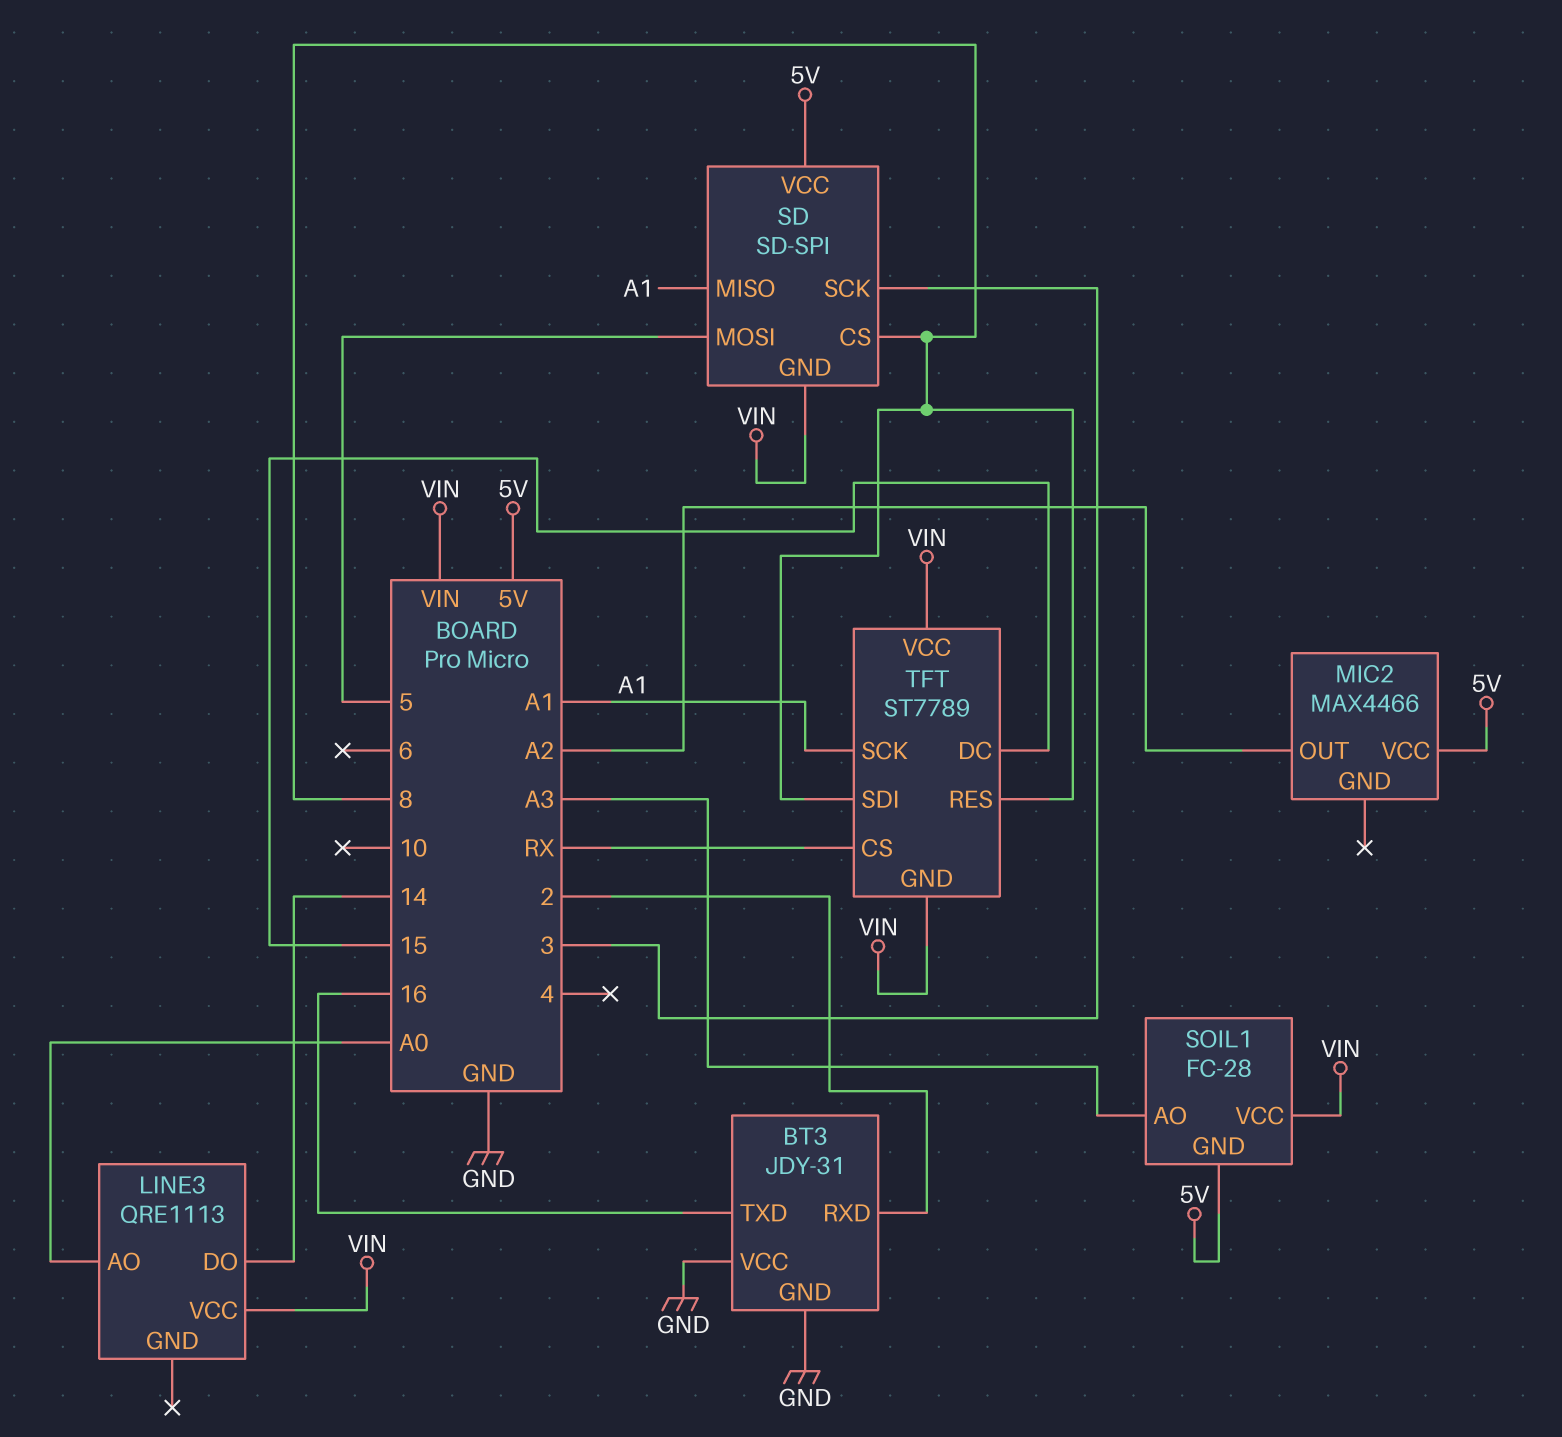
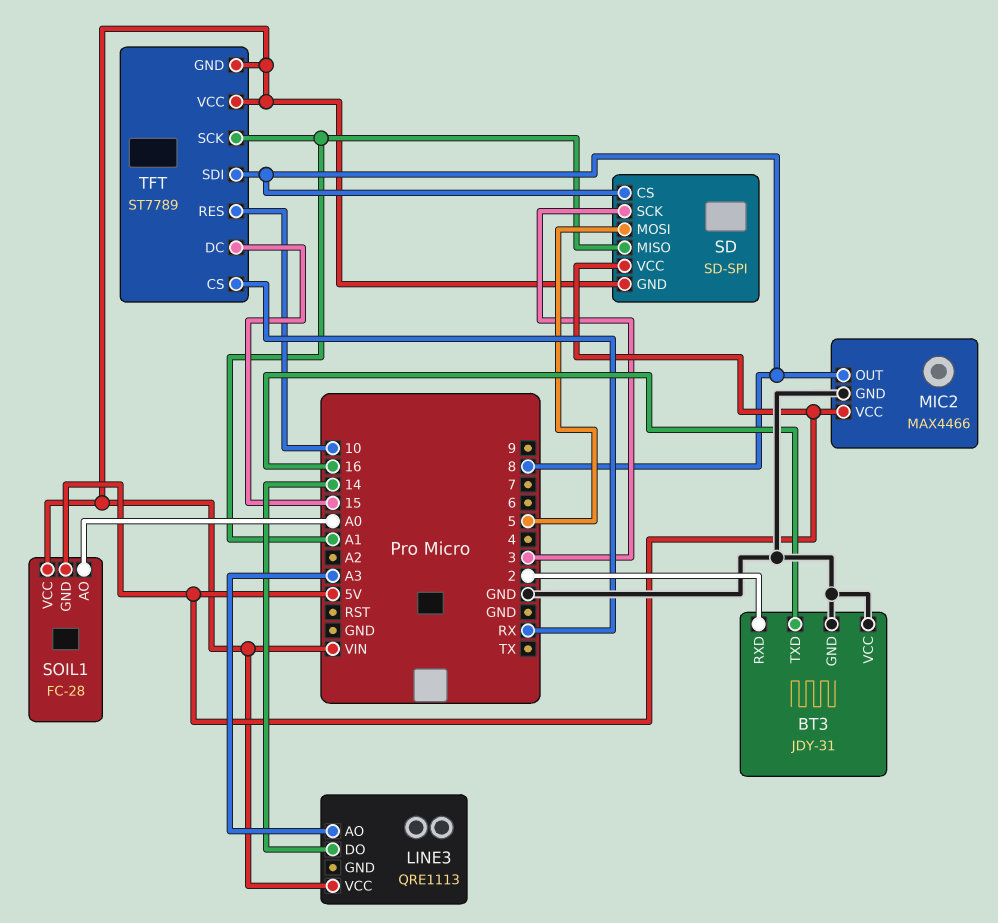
LINE3 pin AO: A0 -> A3
MIC2 pin GND: none -> GND
MIC2 pin OUT: A2 -> 8
SOIL1 pin AO: A3 -> A0
TFT pin RES: 8 -> 10

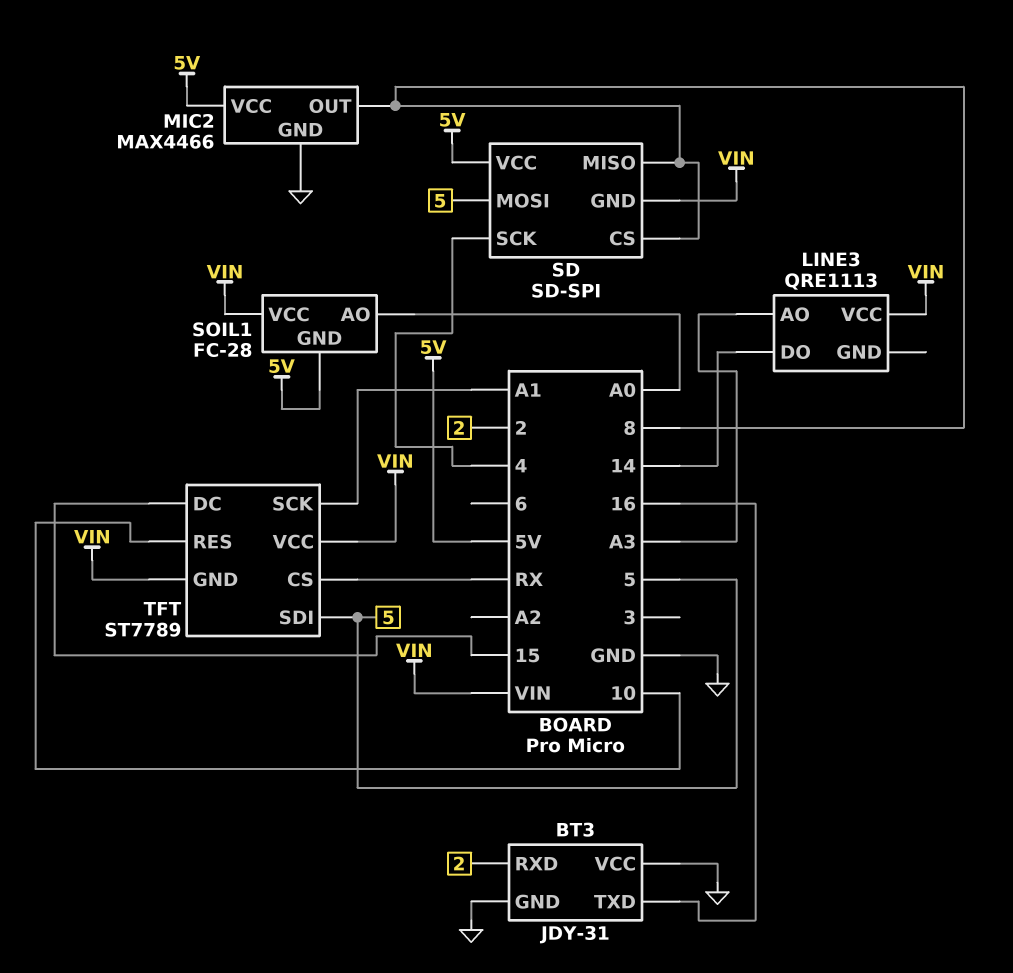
SD pin MISO: A1 -> 8
SD pin SCK: 3 -> 4
TFT pin SDI: 8 -> 5

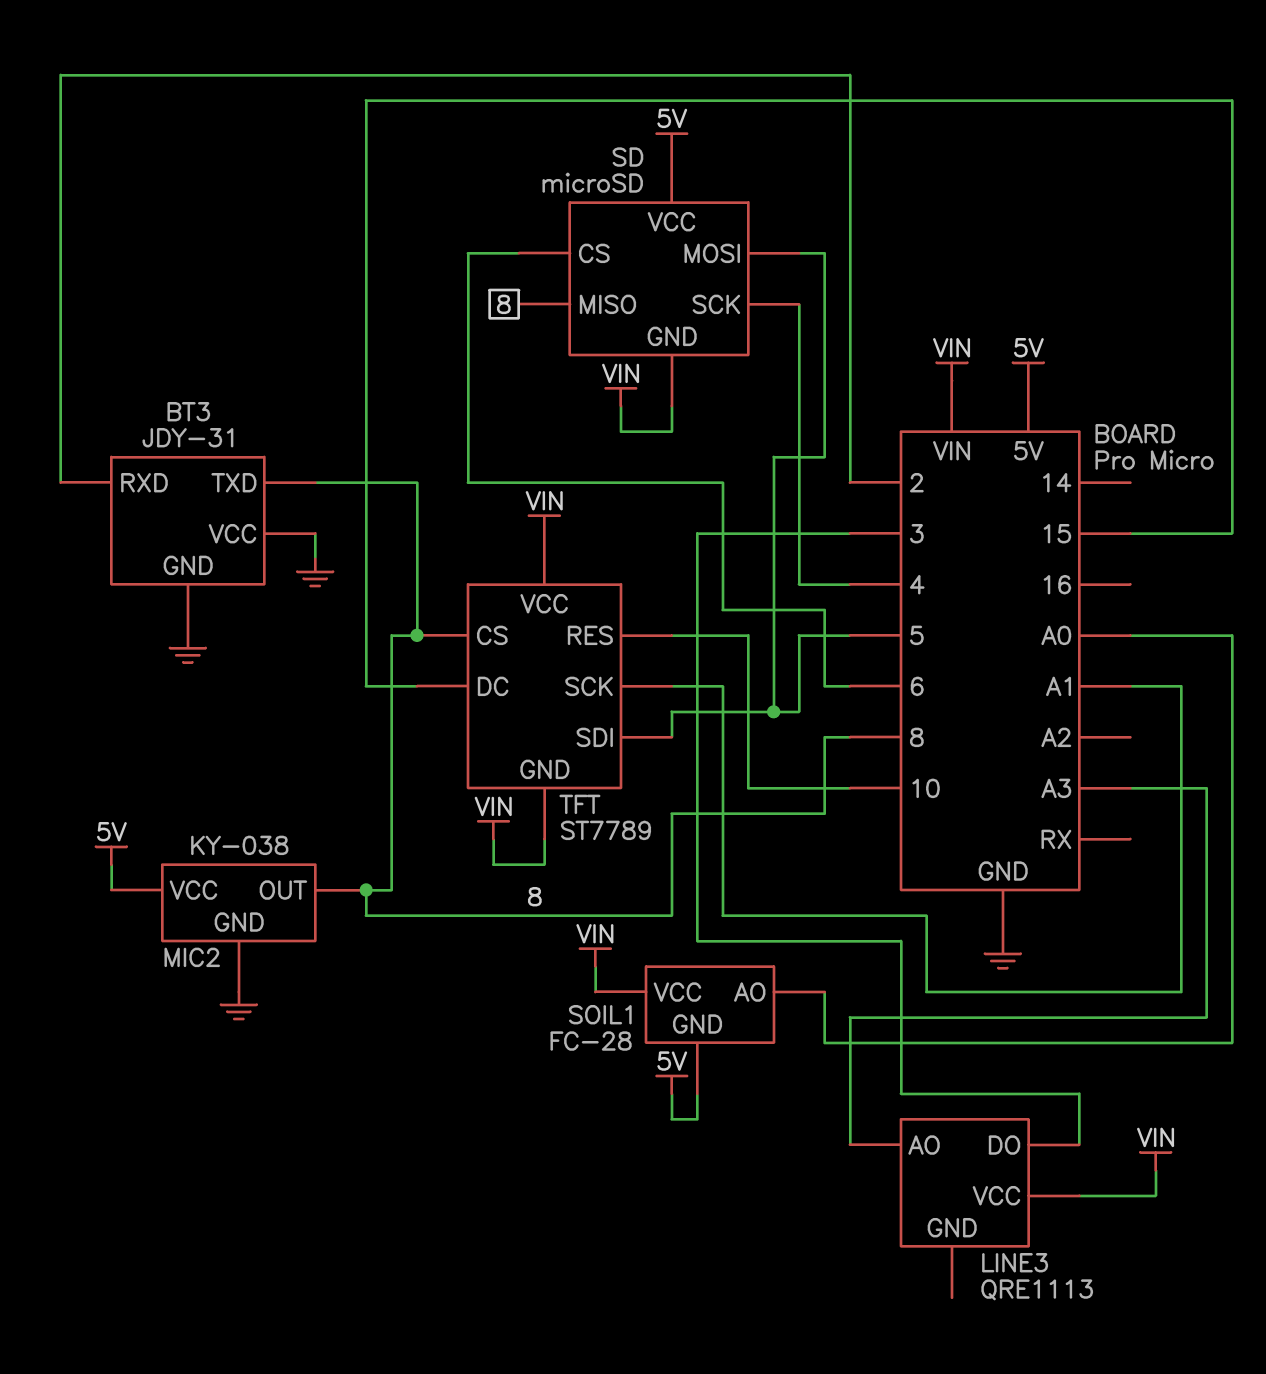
BT3 pin TXD: 16 -> 8
LINE3 pin DO: 14 -> 3
MIC2: MAX4466 -> KY-038
SD: SD-SPI -> microSD
SD pin CS: 8 -> 6
TFT pin CS: RX -> 8

